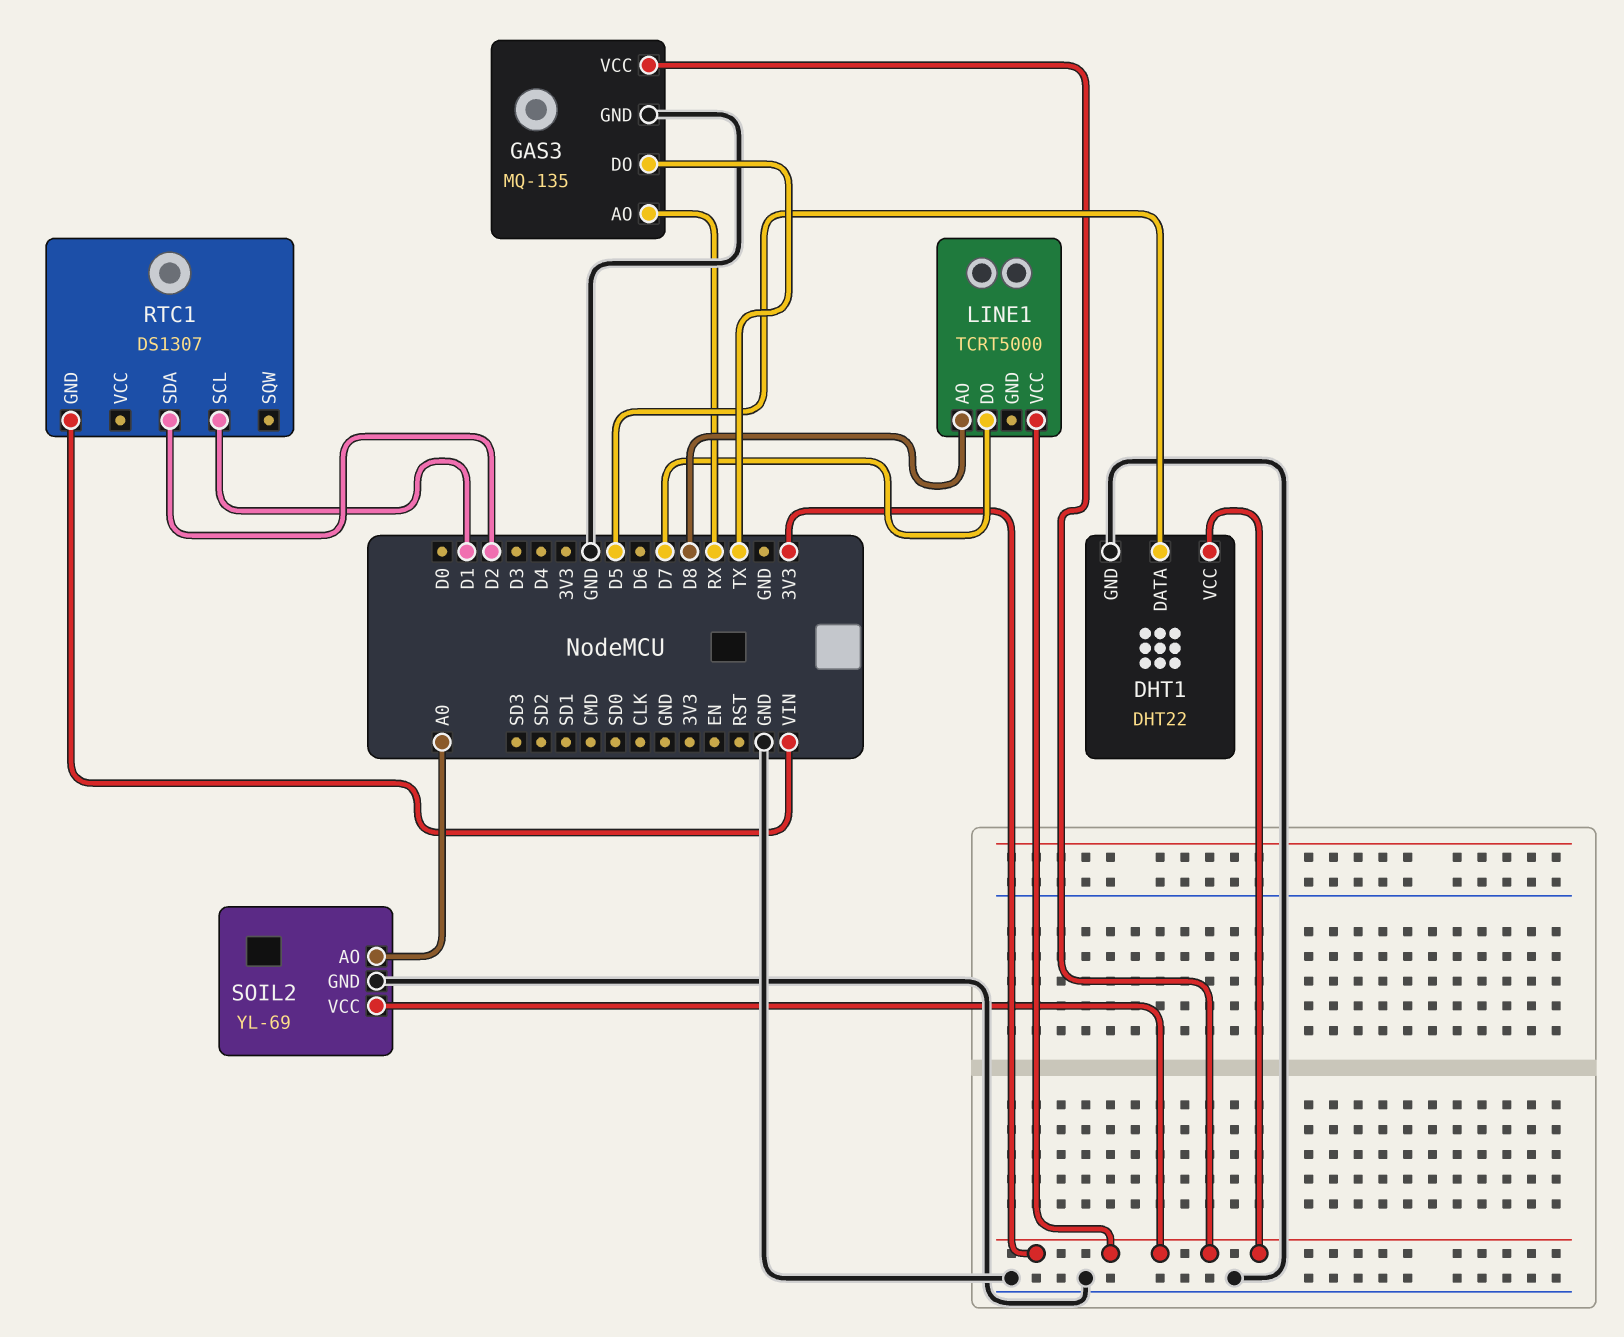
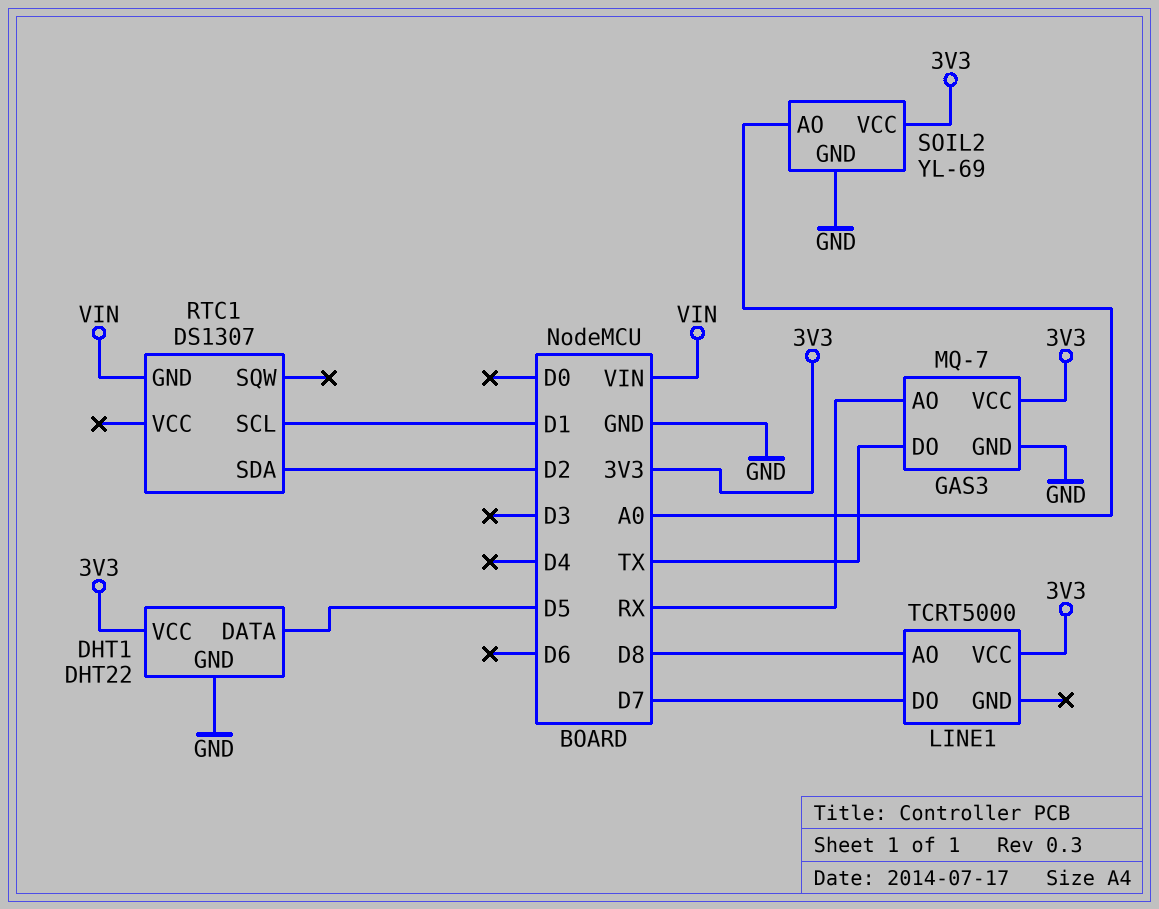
GAS3: MQ-135 -> MQ-7

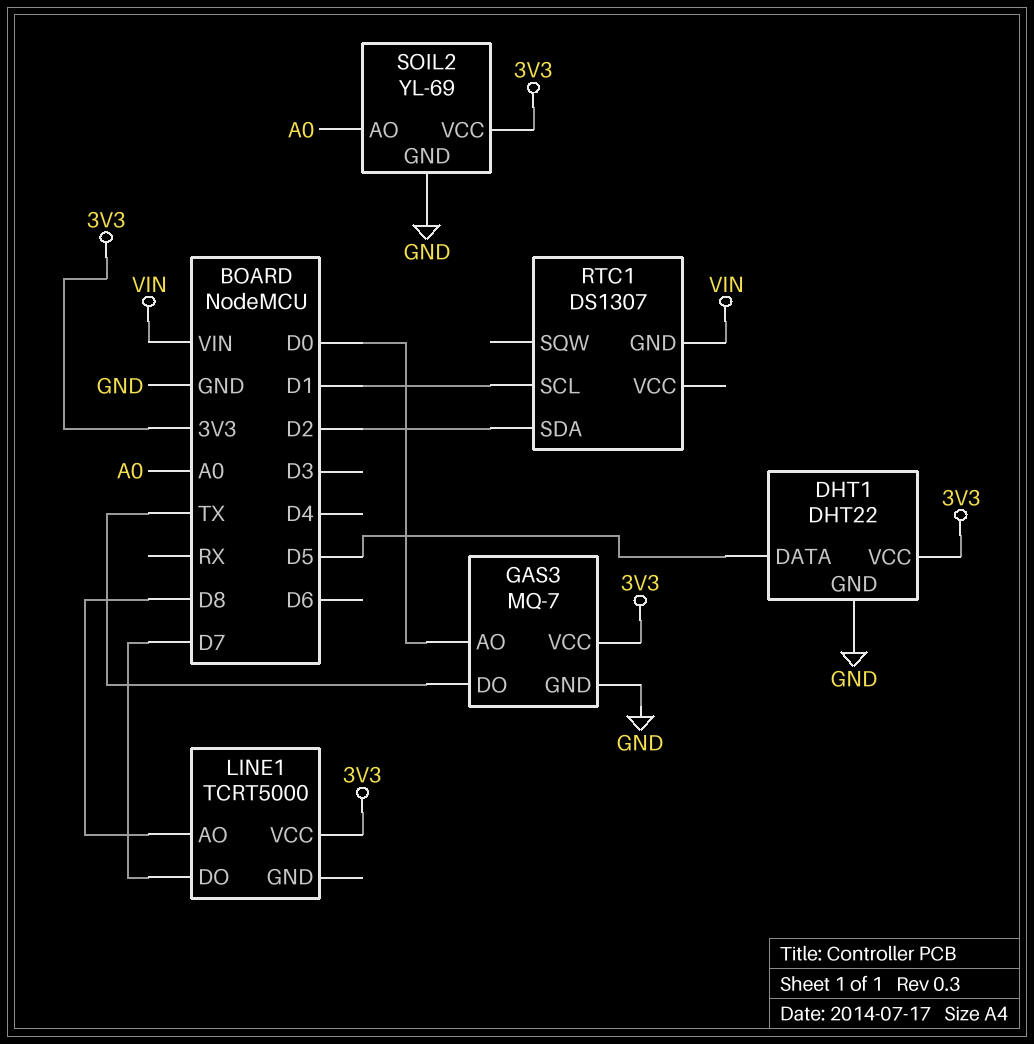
GAS3 pin AO: RX -> D0

